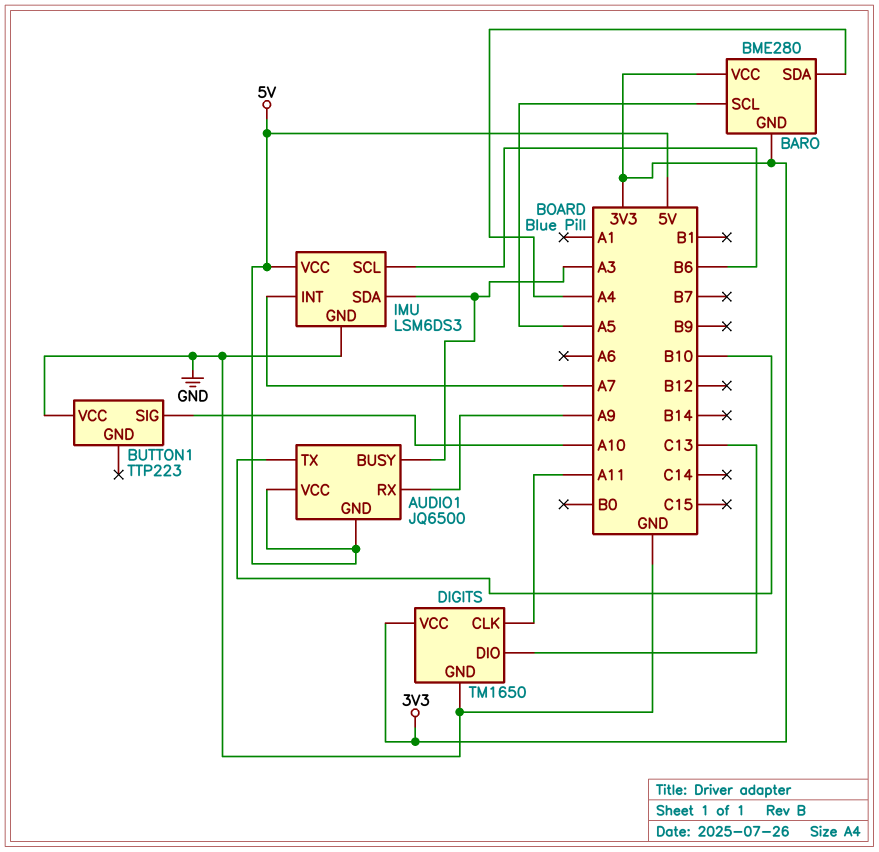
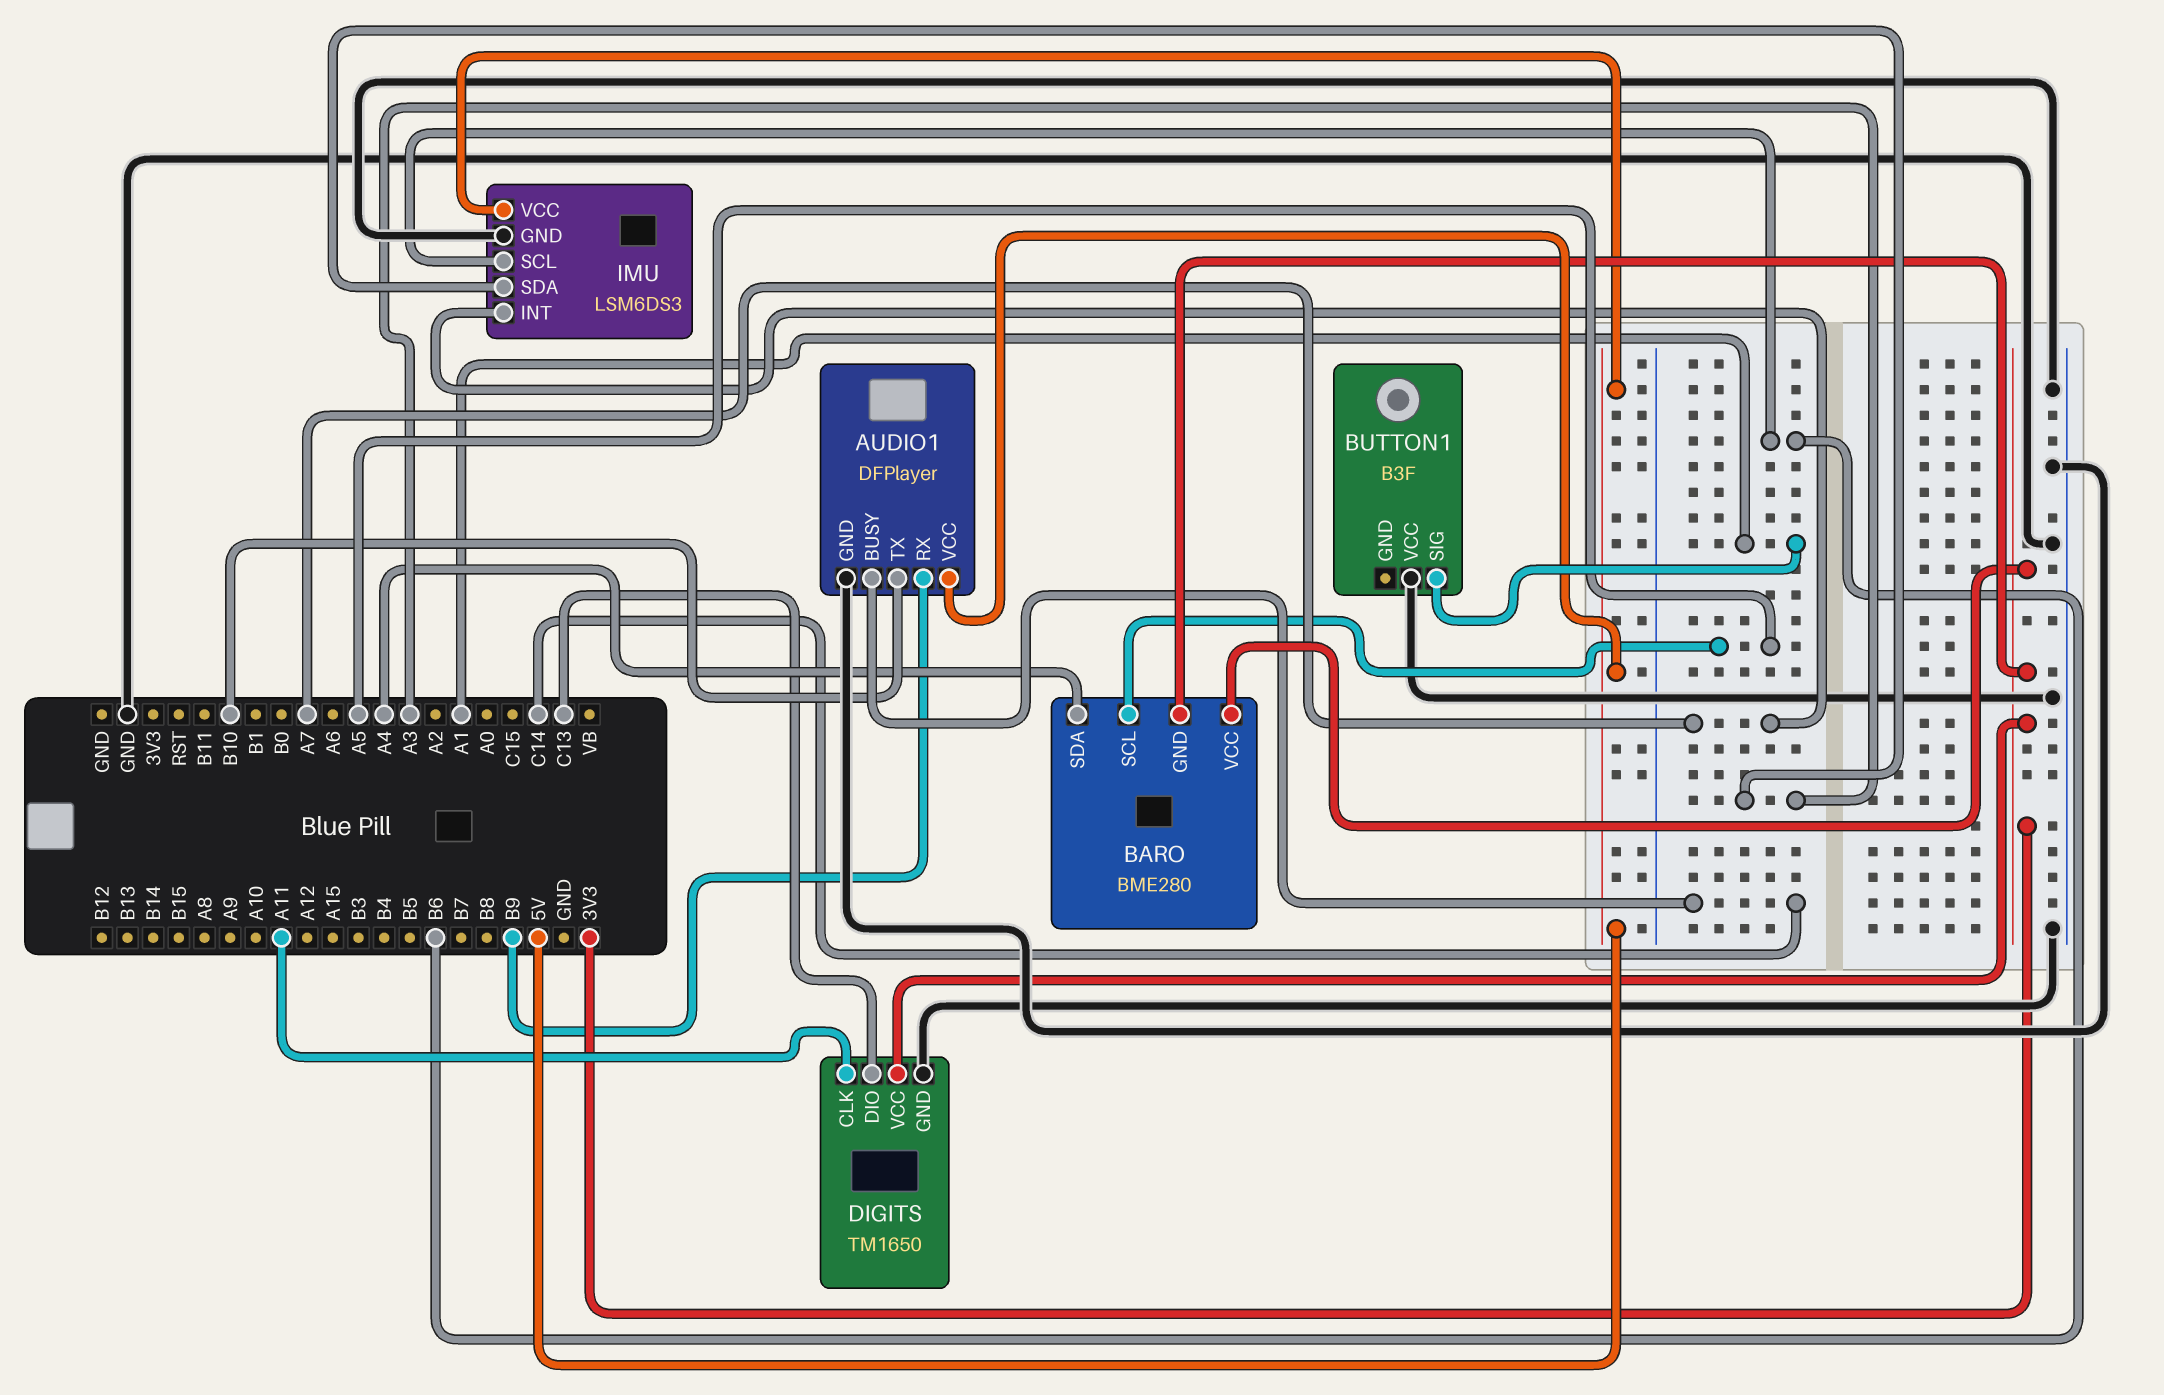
AUDIO1: JQ6500 -> DFPlayer
AUDIO1 pin BUSY: A3 -> C14
AUDIO1 pin GND: 5V -> GND
AUDIO1 pin RX: A9 -> B9
BUTTON1: TTP223 -> B3F
BUTTON1 pin SIG: A10 -> A1

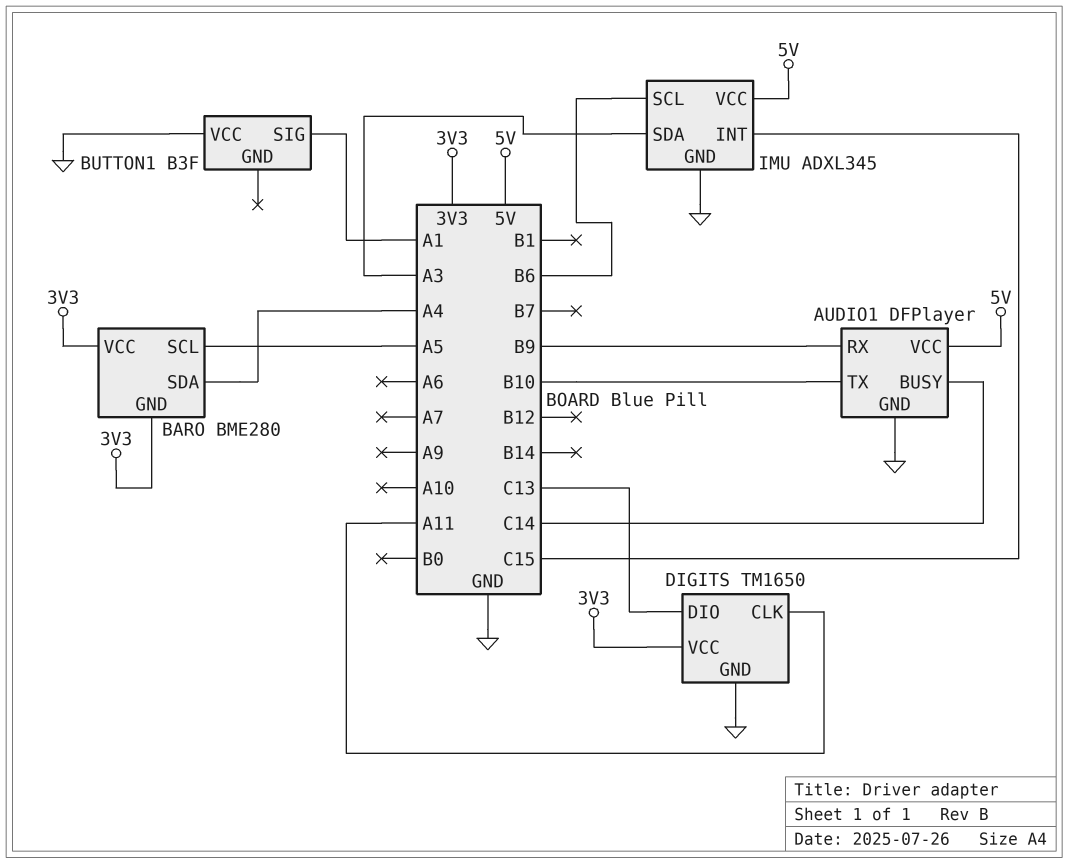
IMU: LSM6DS3 -> ADXL345
IMU pin INT: A7 -> C15

